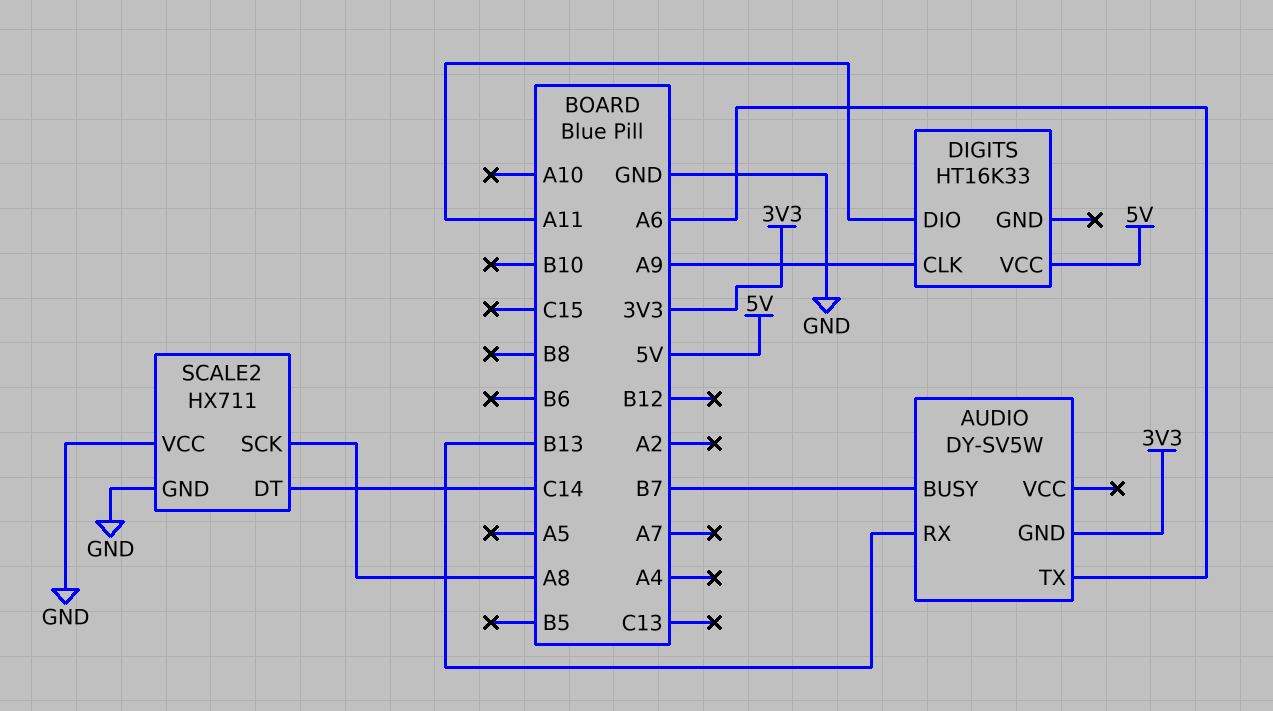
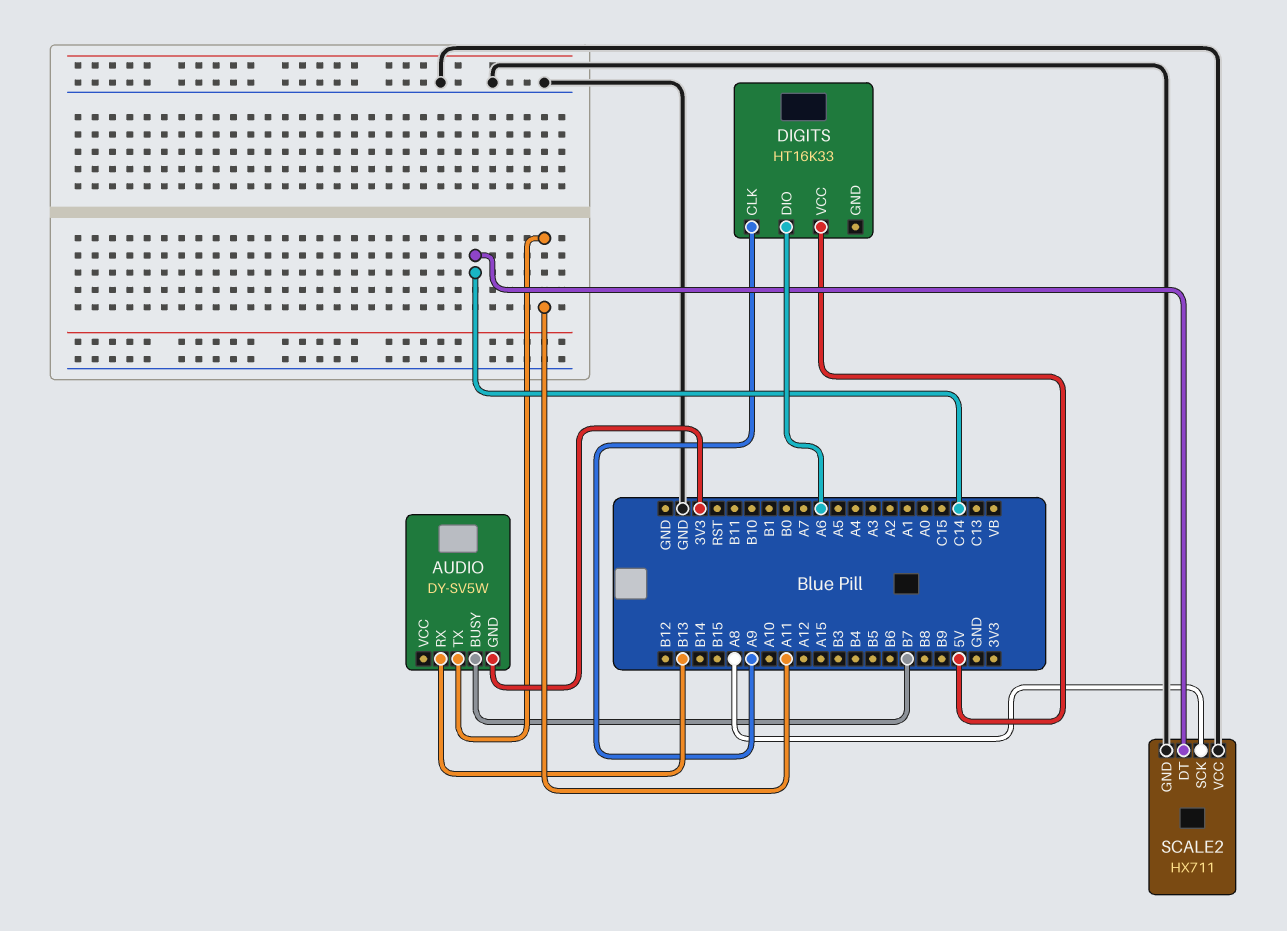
AUDIO pin TX: A6 -> A11
DIGITS pin DIO: A11 -> A6

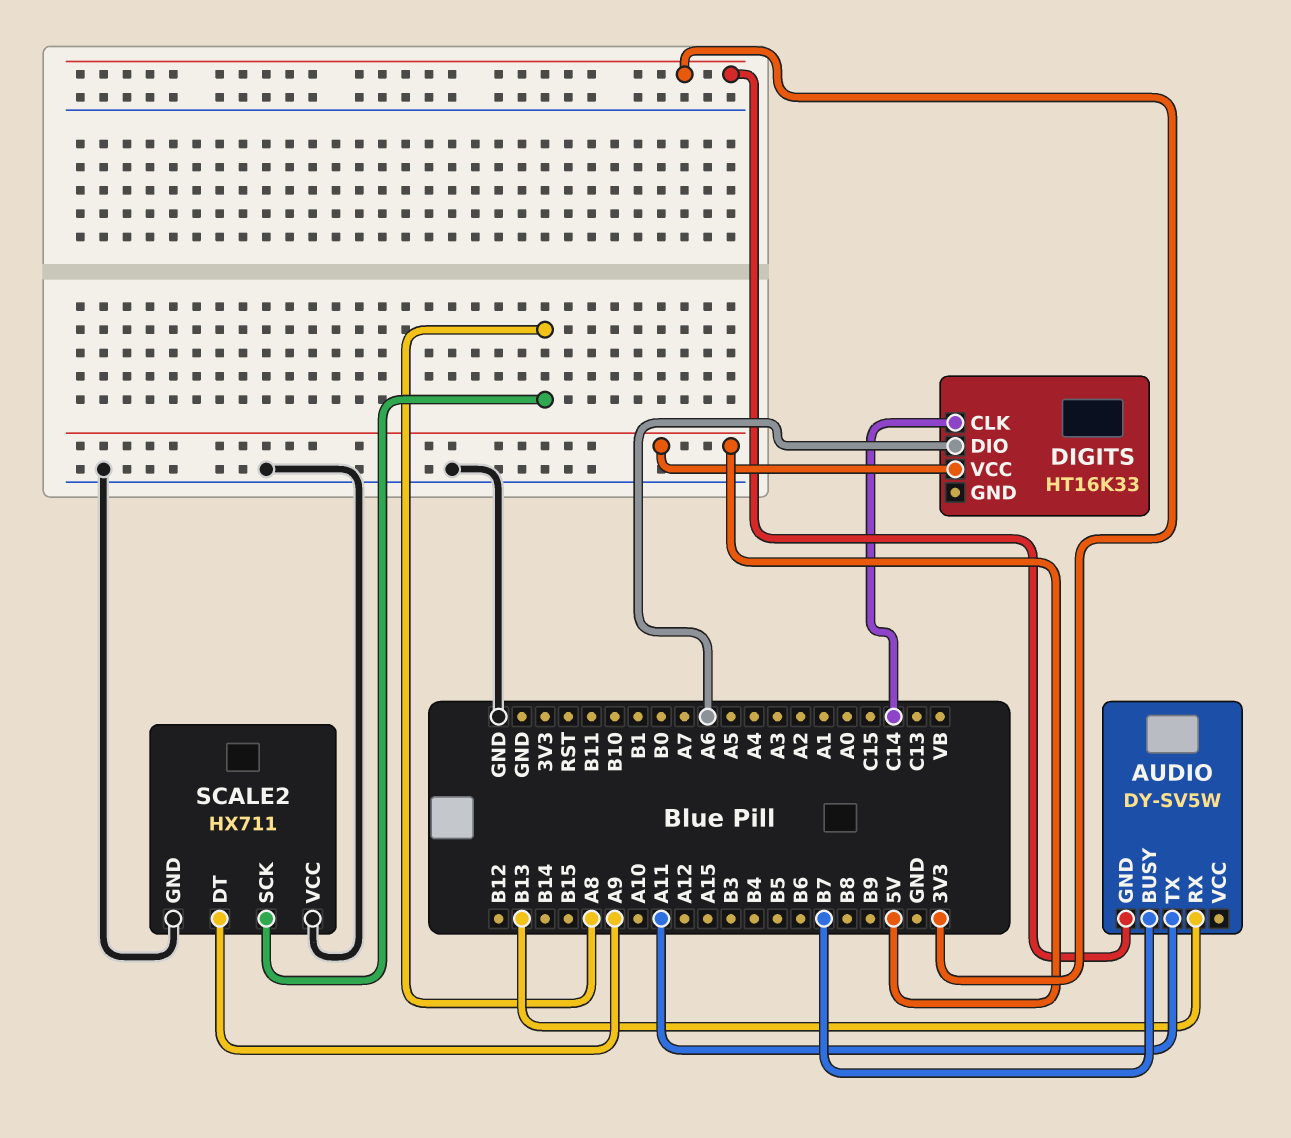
DIGITS pin CLK: A9 -> C14
SCALE2 pin DT: C14 -> A9

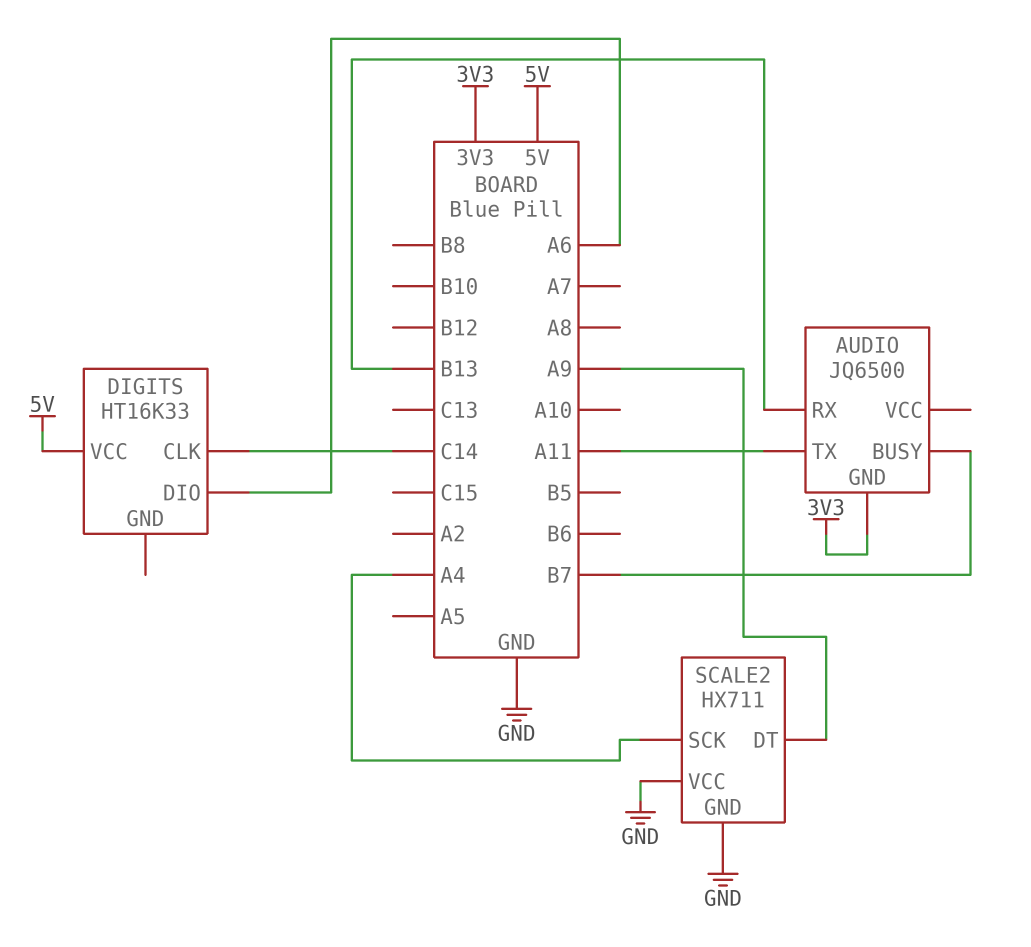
AUDIO: DY-SV5W -> JQ6500
SCALE2 pin SCK: A8 -> A4

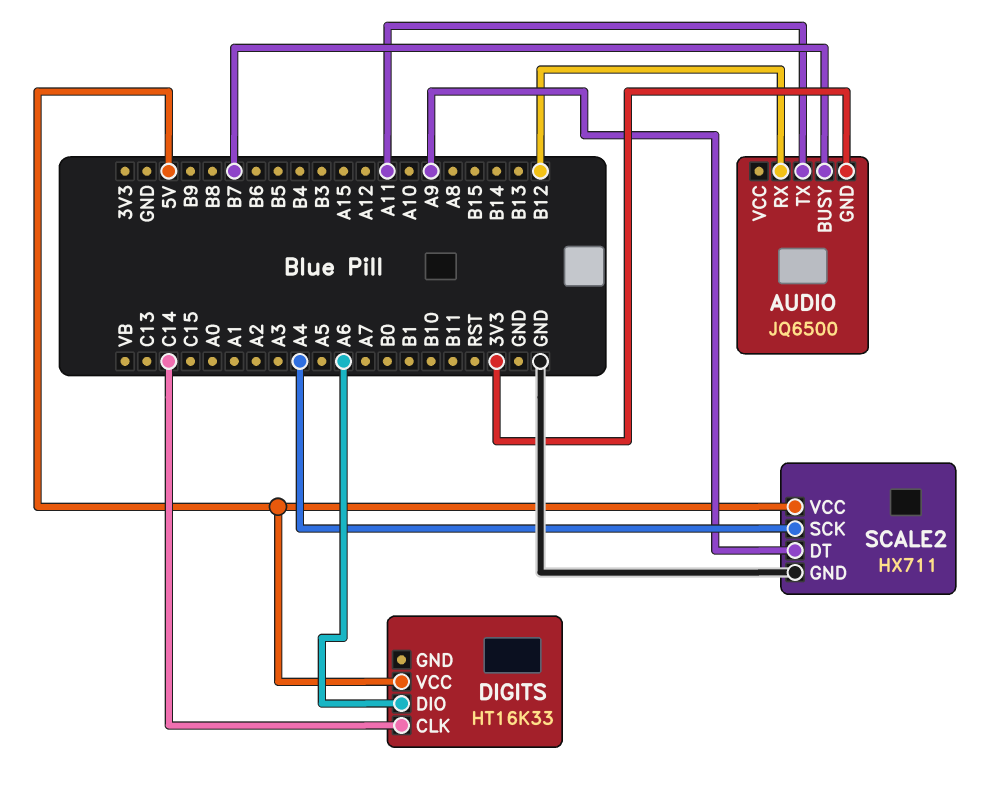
AUDIO pin RX: B13 -> B12
SCALE2 pin VCC: GND -> 5V

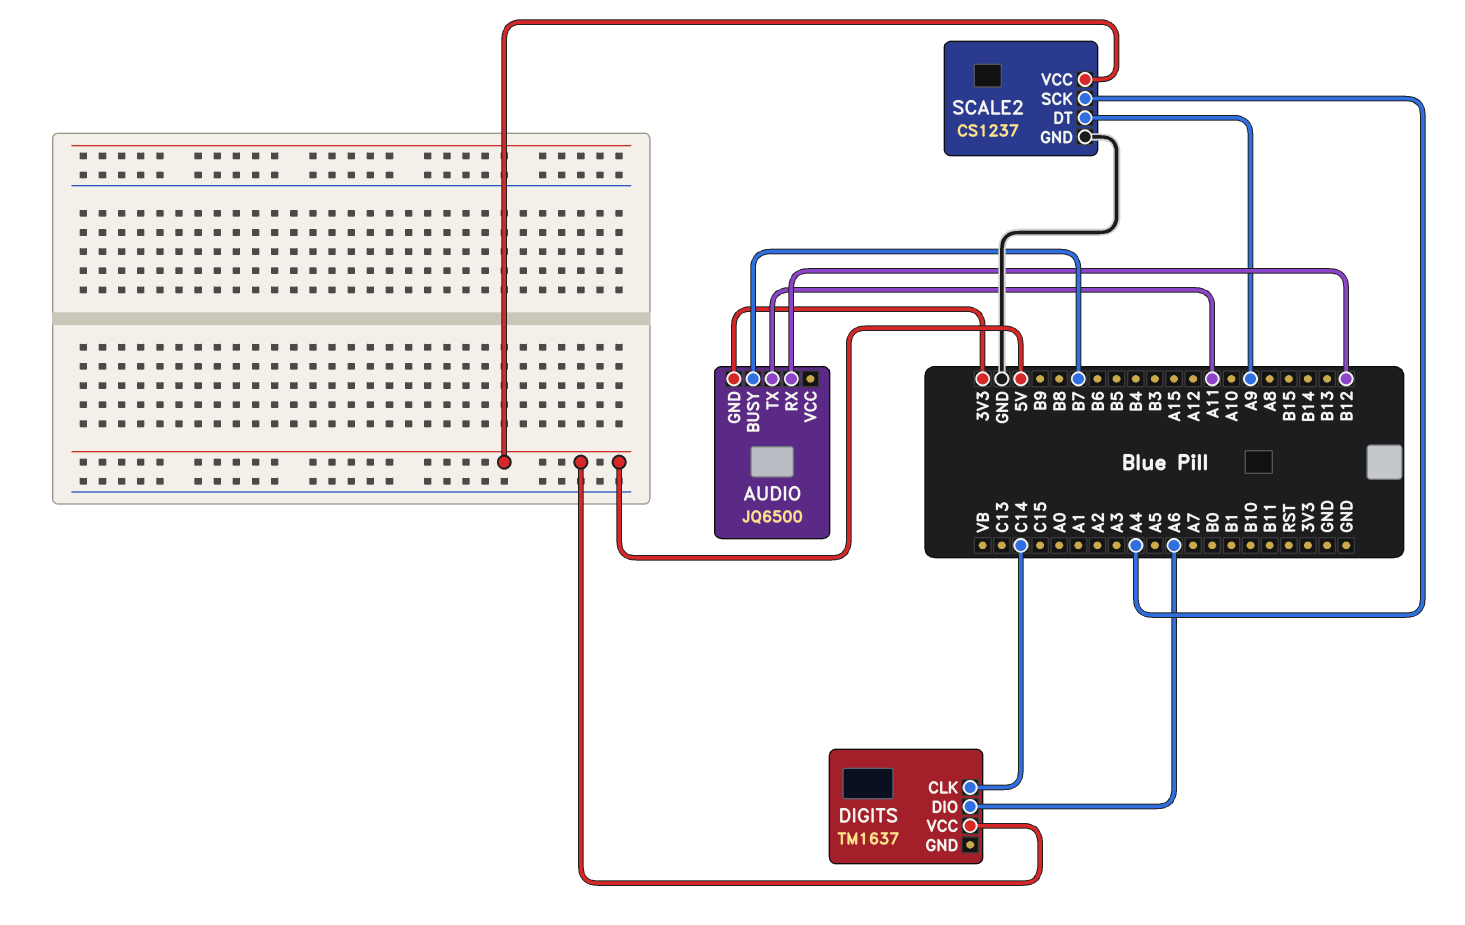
DIGITS: HT16K33 -> TM1637
SCALE2: HX711 -> CS1237

